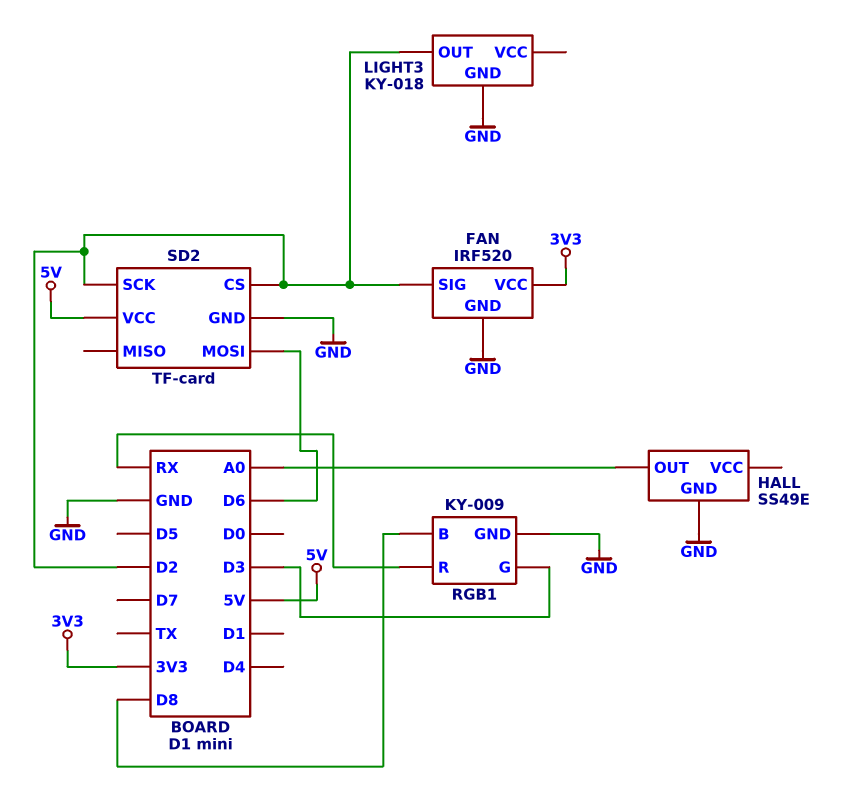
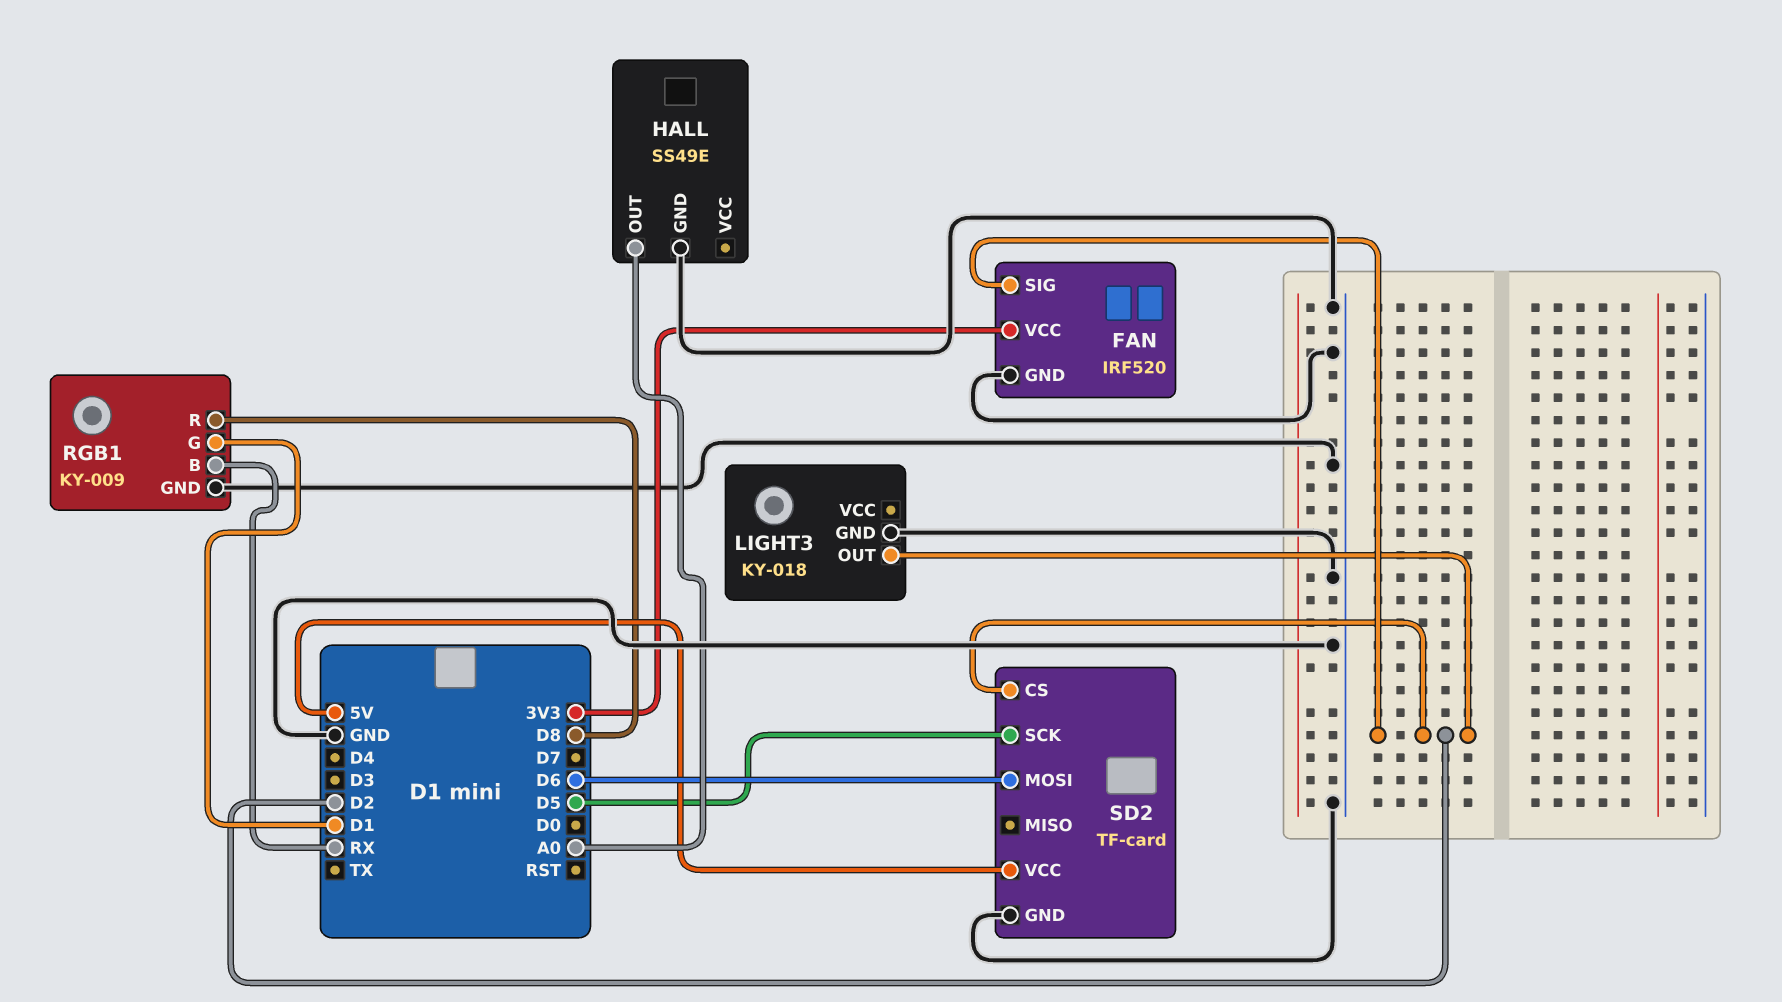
RGB1 pin B: D8 -> RX
RGB1 pin G: D3 -> D1
RGB1 pin R: RX -> D8
SD2 pin SCK: D2 -> D5

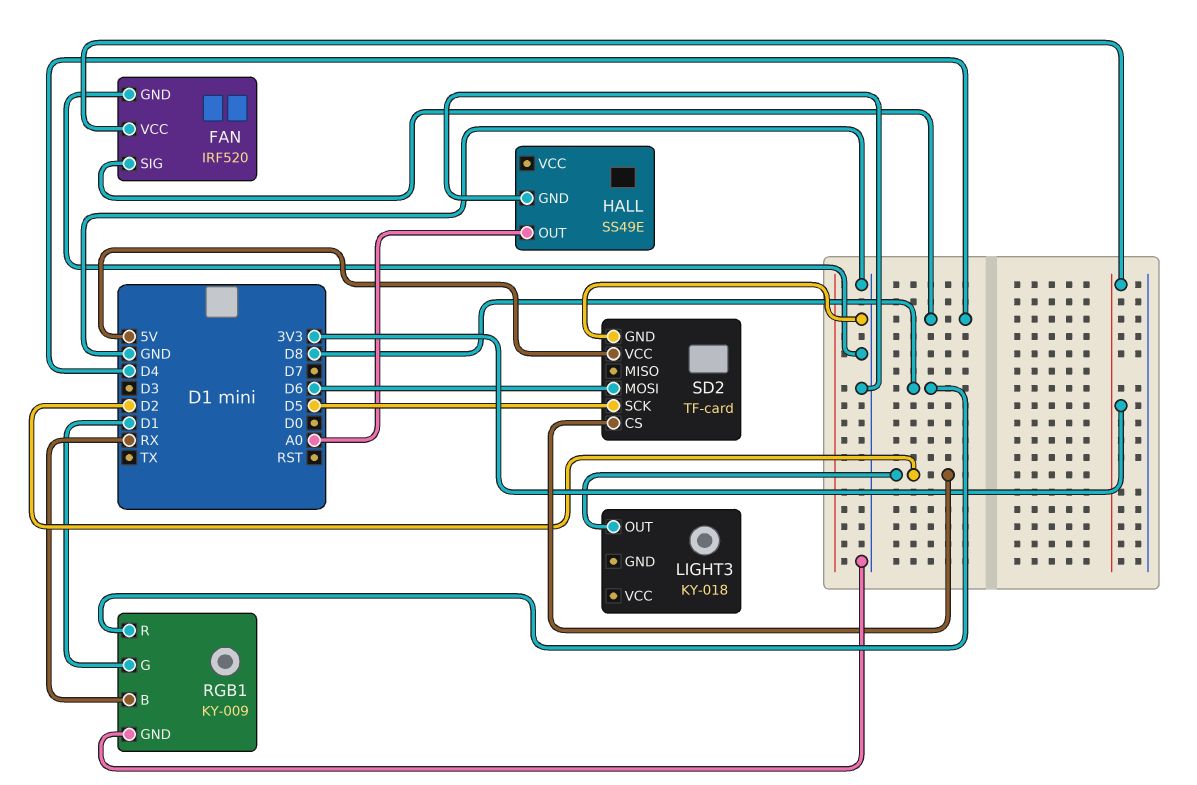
FAN pin SIG: D2 -> D4
LIGHT3 pin GND: GND -> none

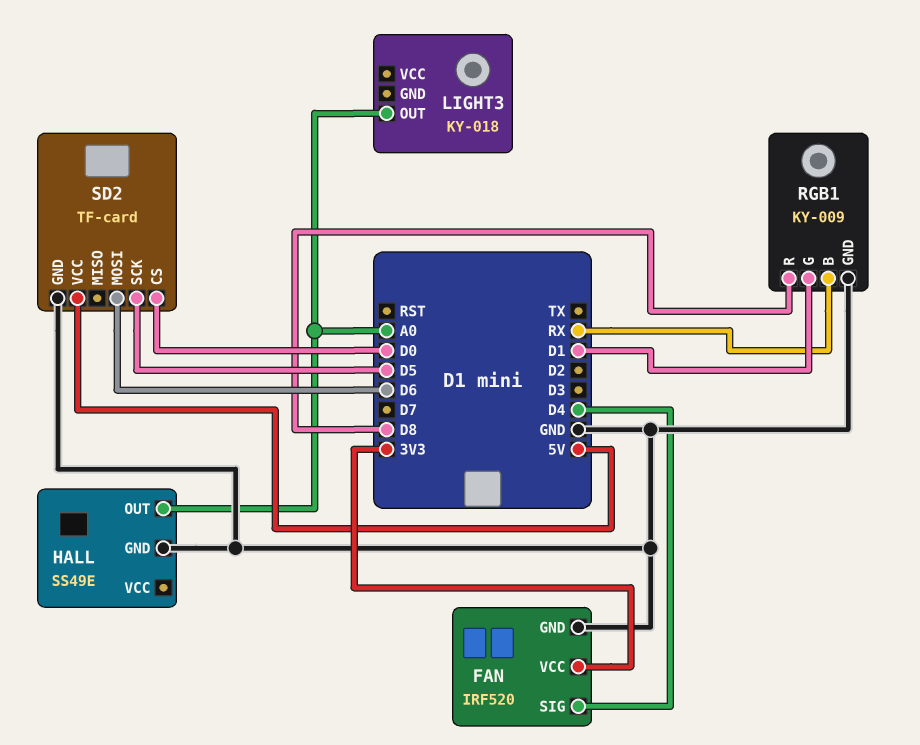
LIGHT3 pin OUT: D2 -> A0
SD2 pin CS: D2 -> D0

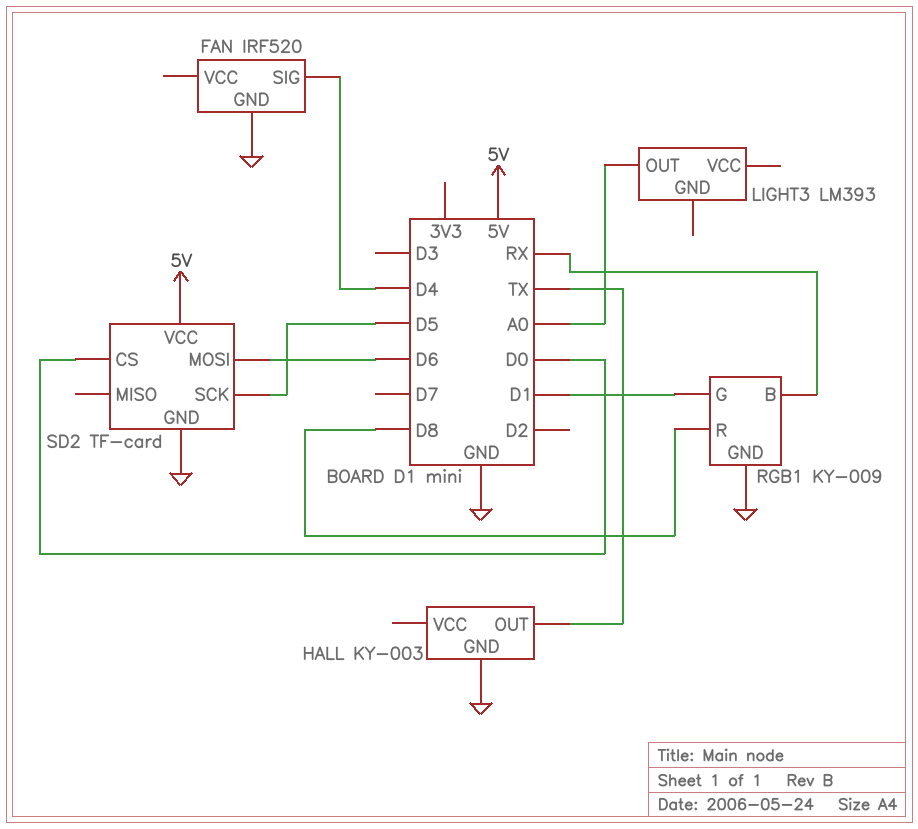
FAN pin VCC: 3V3 -> none
HALL: SS49E -> KY-003
HALL pin OUT: A0 -> TX
LIGHT3: KY-018 -> LM393

